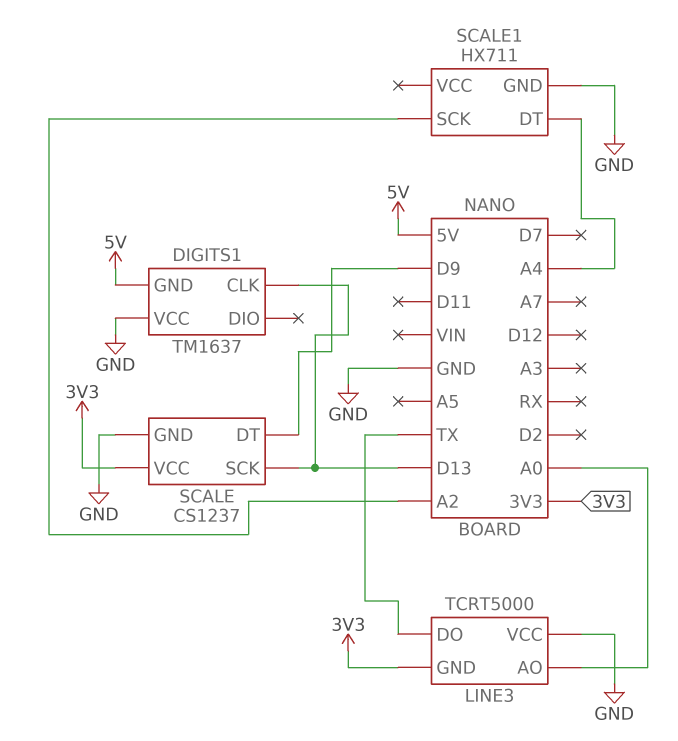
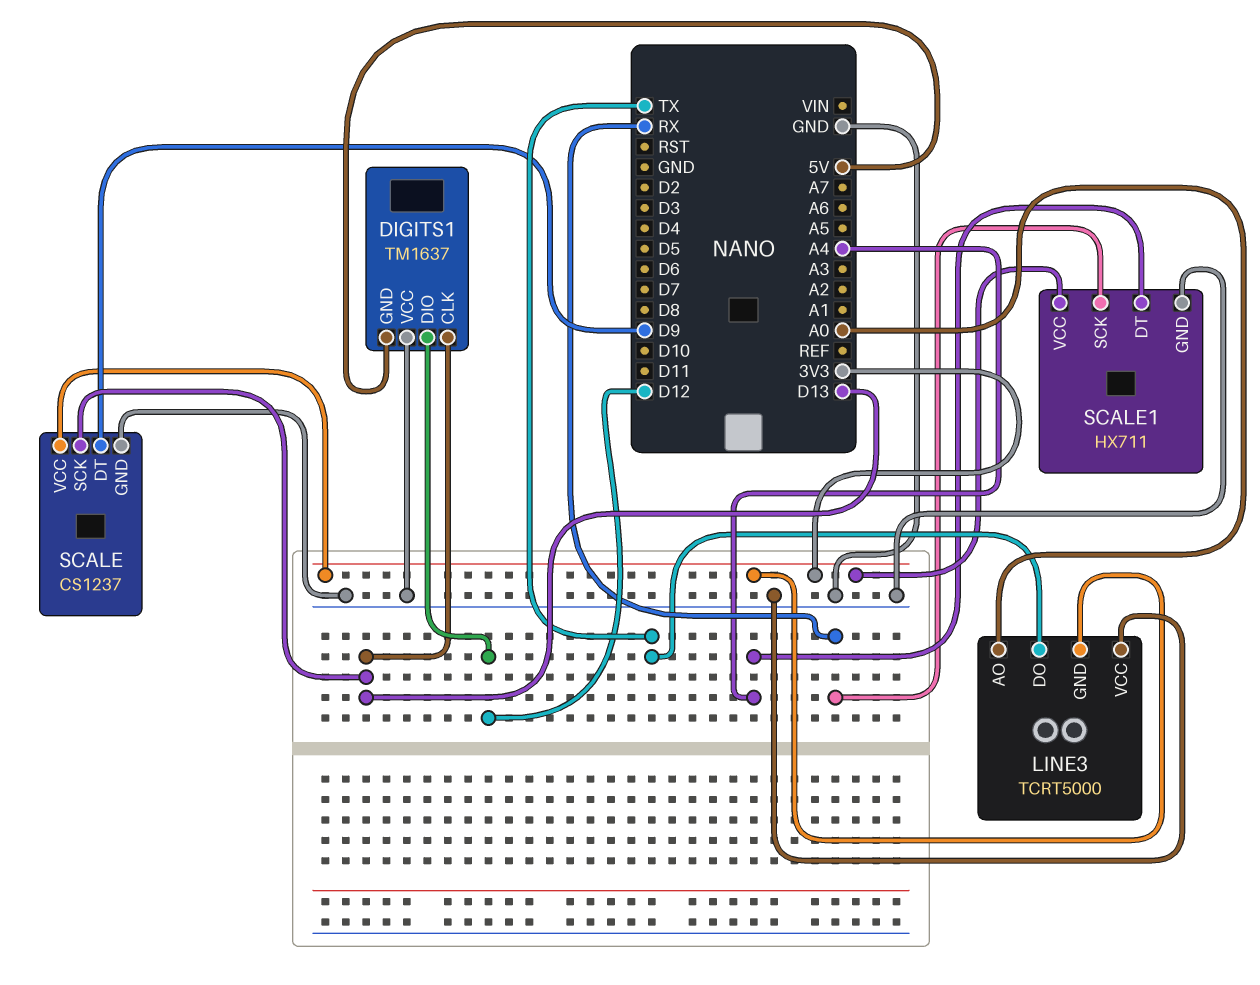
DIGITS1 pin DIO: none -> D12
SCALE1 pin SCK: A2 -> RX
SCALE1 pin VCC: none -> 3V3

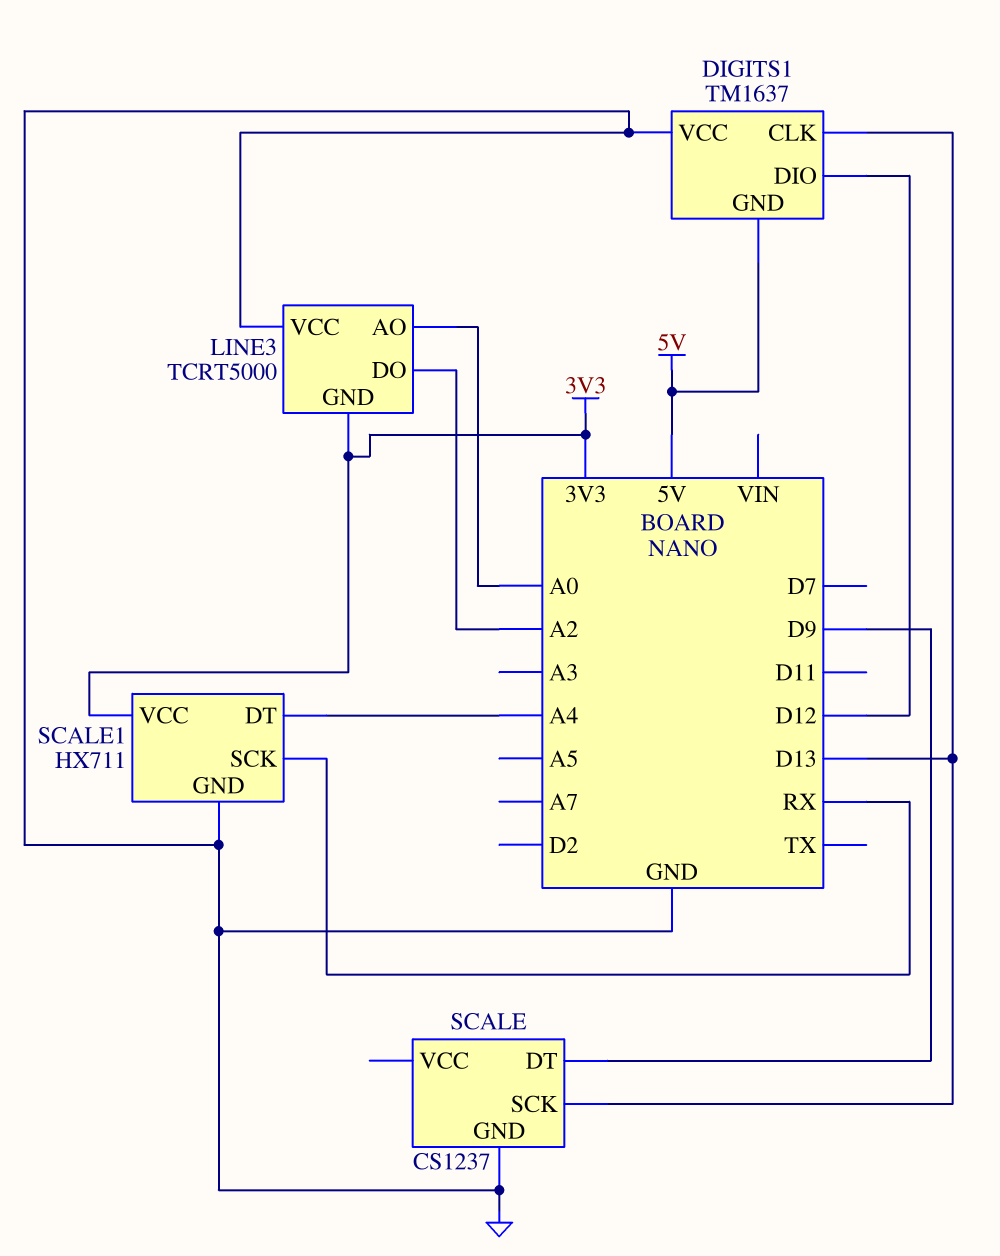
LINE3 pin DO: TX -> A2
SCALE pin VCC: 3V3 -> none

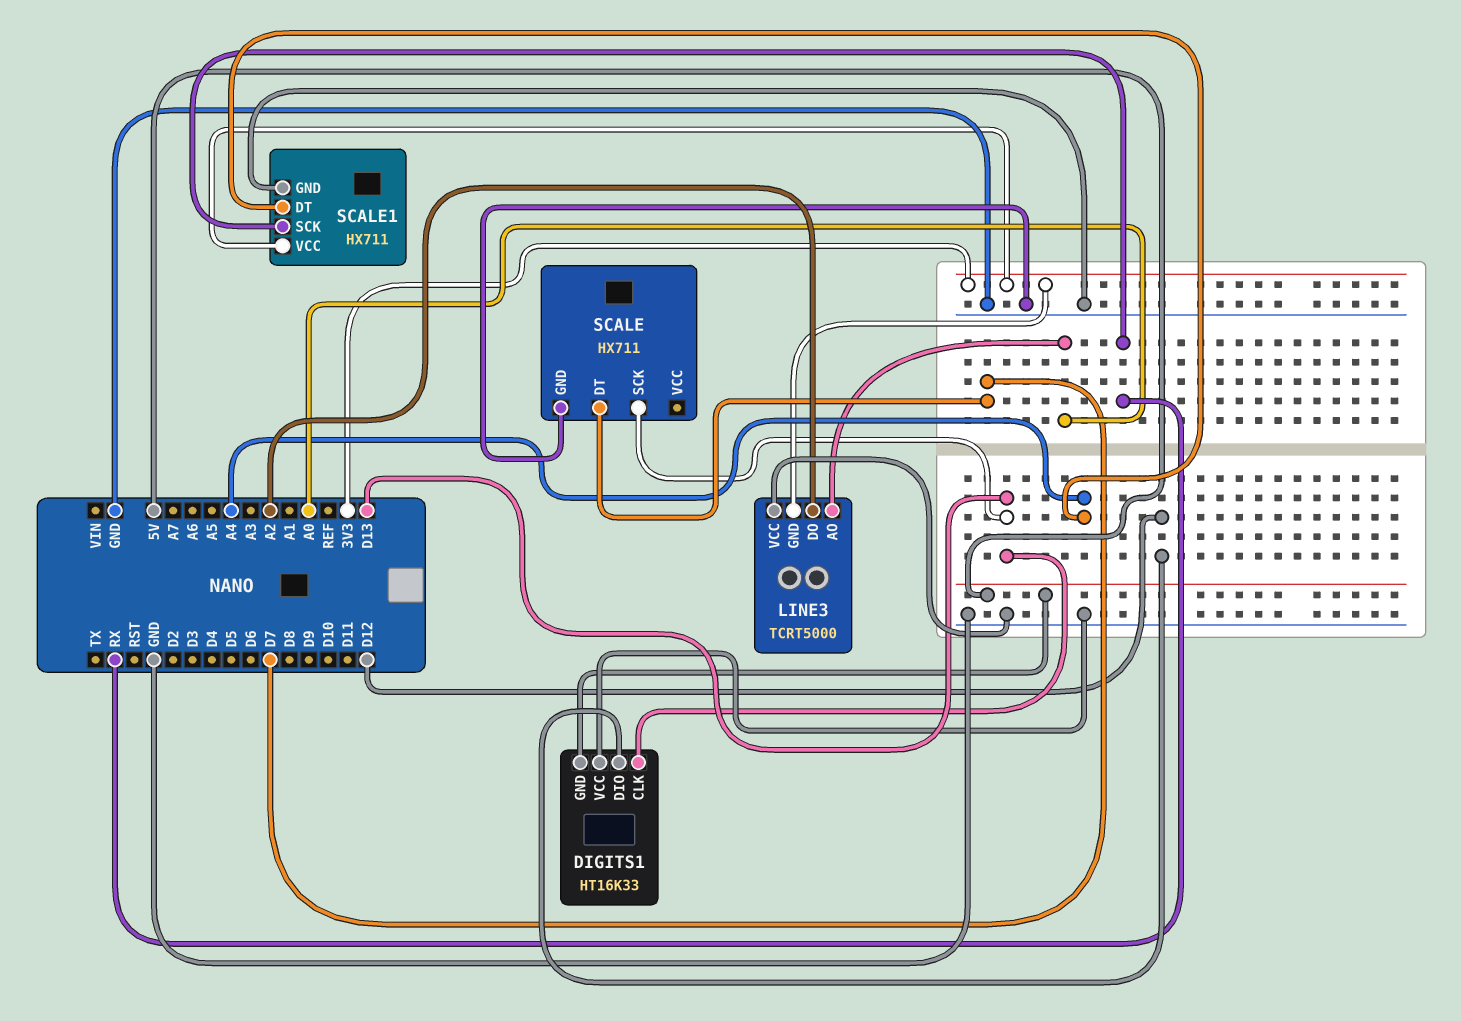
DIGITS1: TM1637 -> HT16K33
SCALE: CS1237 -> HX711
SCALE pin DT: D9 -> D7

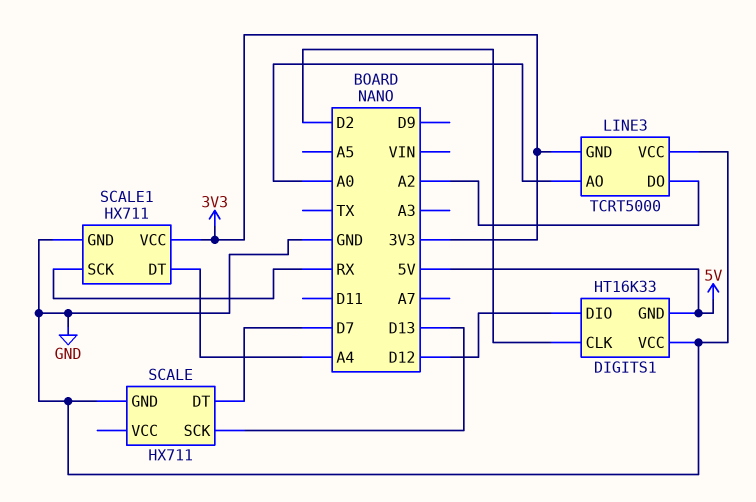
DIGITS1 pin CLK: D13 -> D2

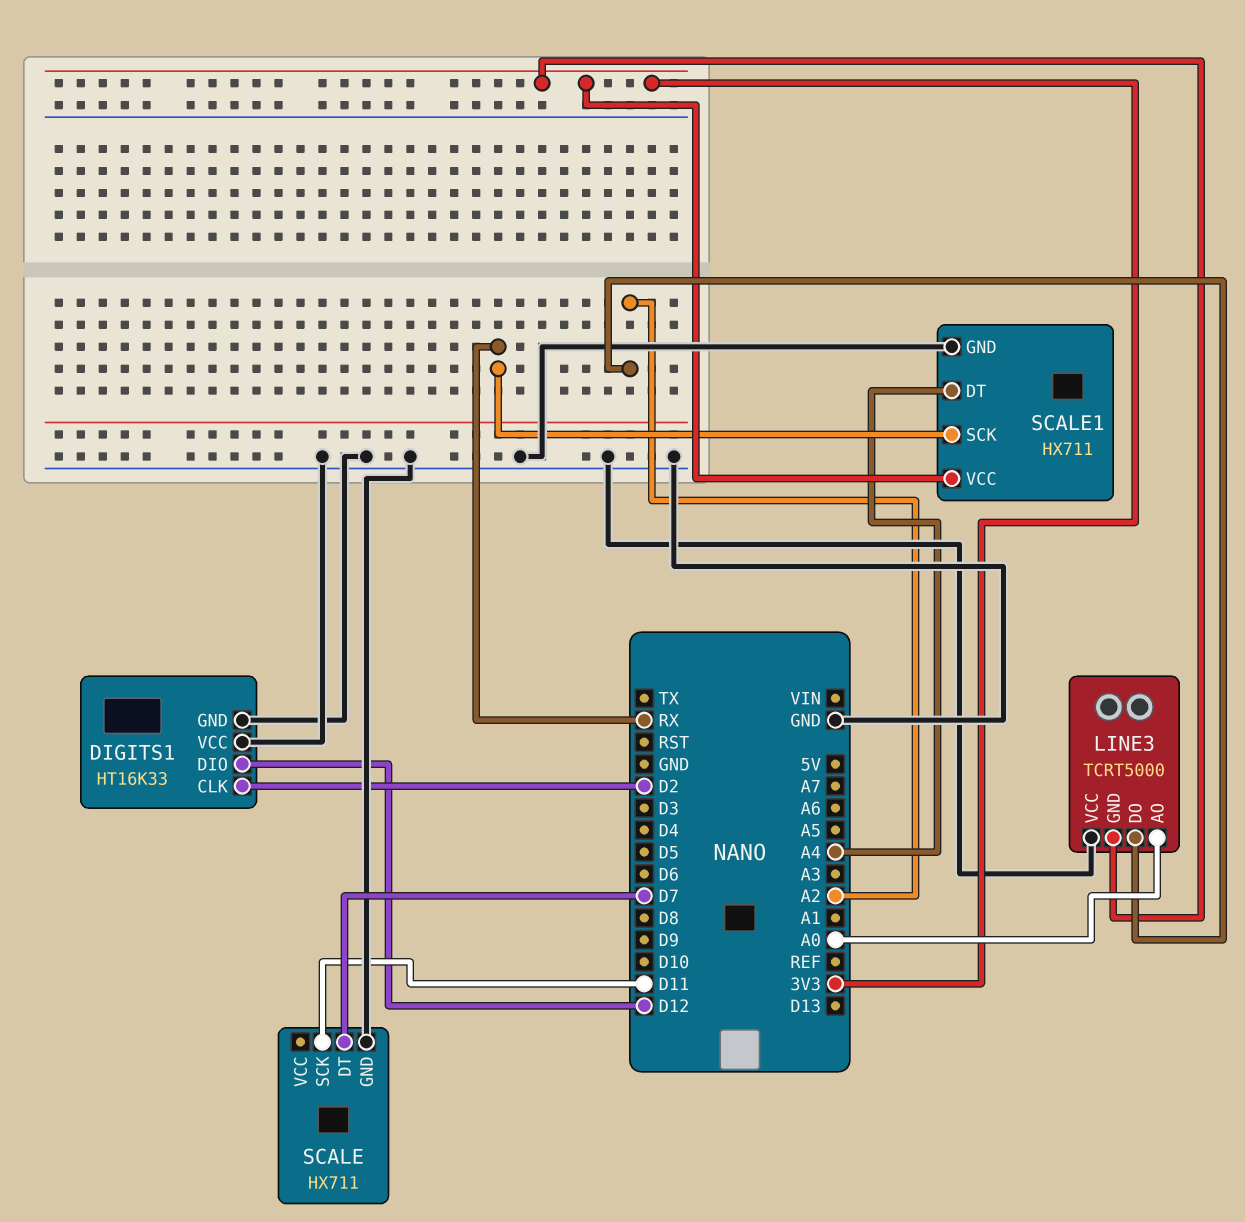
DIGITS1 pin GND: 5V -> GND
SCALE pin SCK: D13 -> D11

